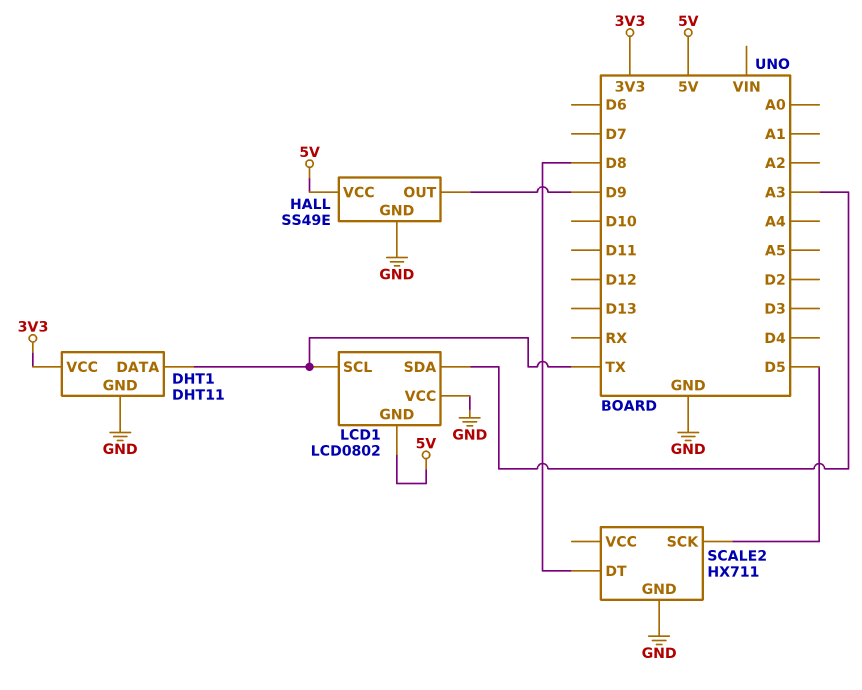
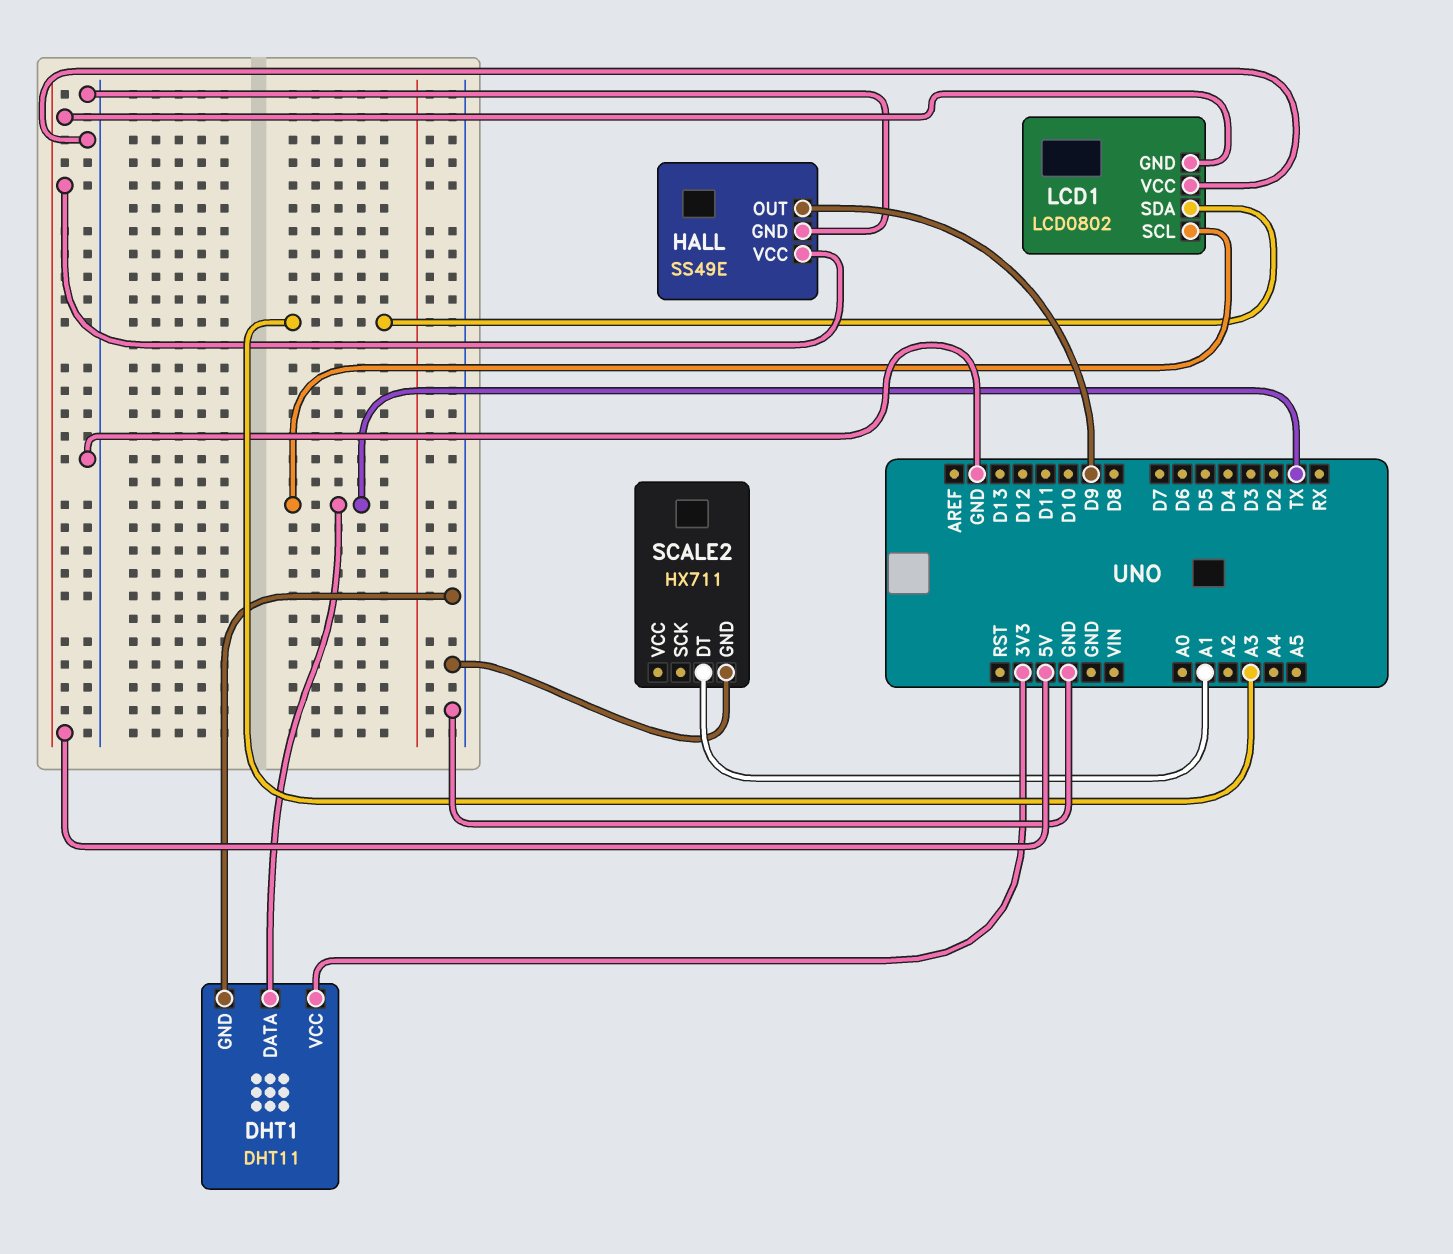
SCALE2 pin DT: D8 -> A1
SCALE2 pin SCK: D5 -> none

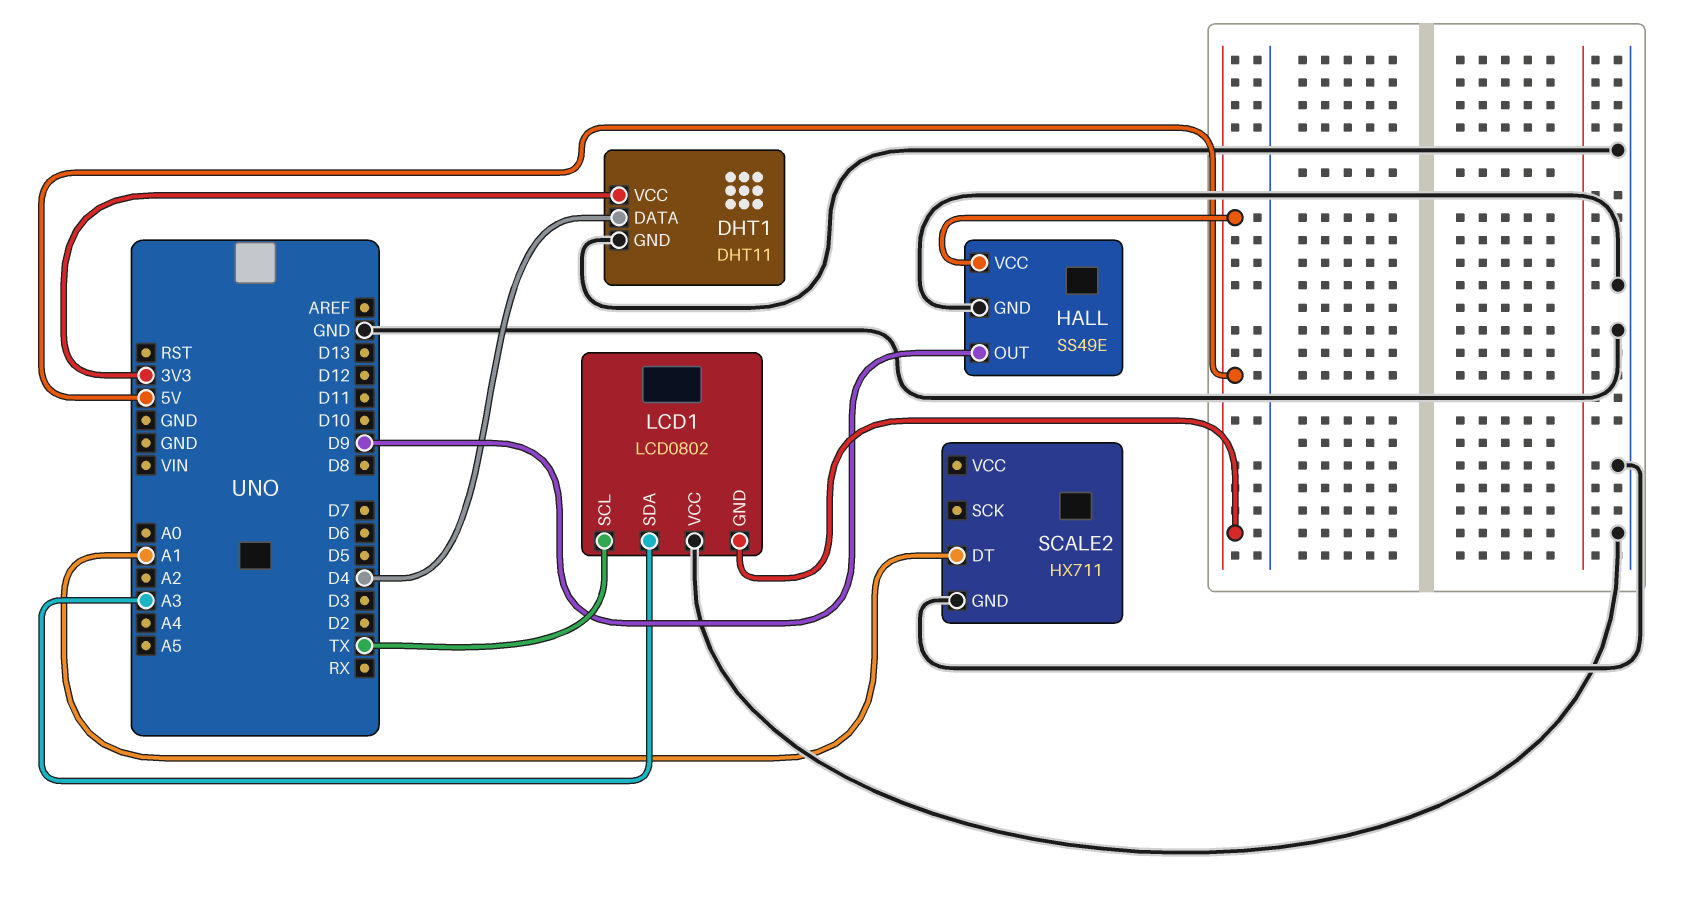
DHT1 pin DATA: TX -> D4

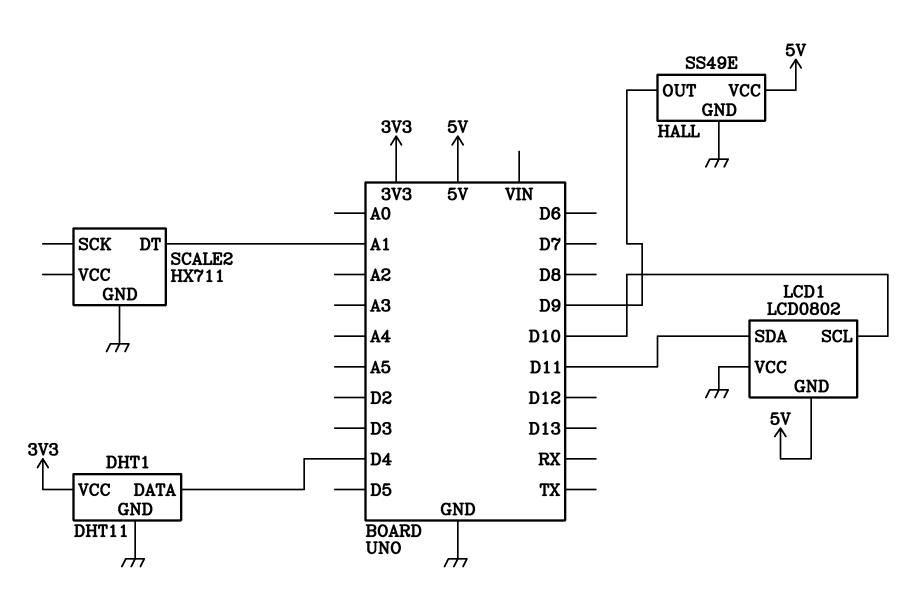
LCD1 pin SCL: TX -> D10
LCD1 pin SDA: A3 -> D11

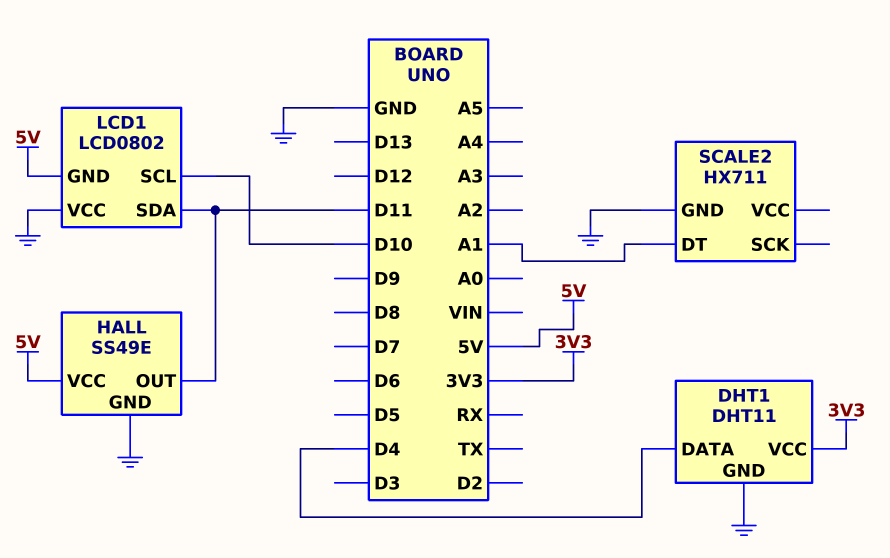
HALL pin OUT: D9 -> D11

